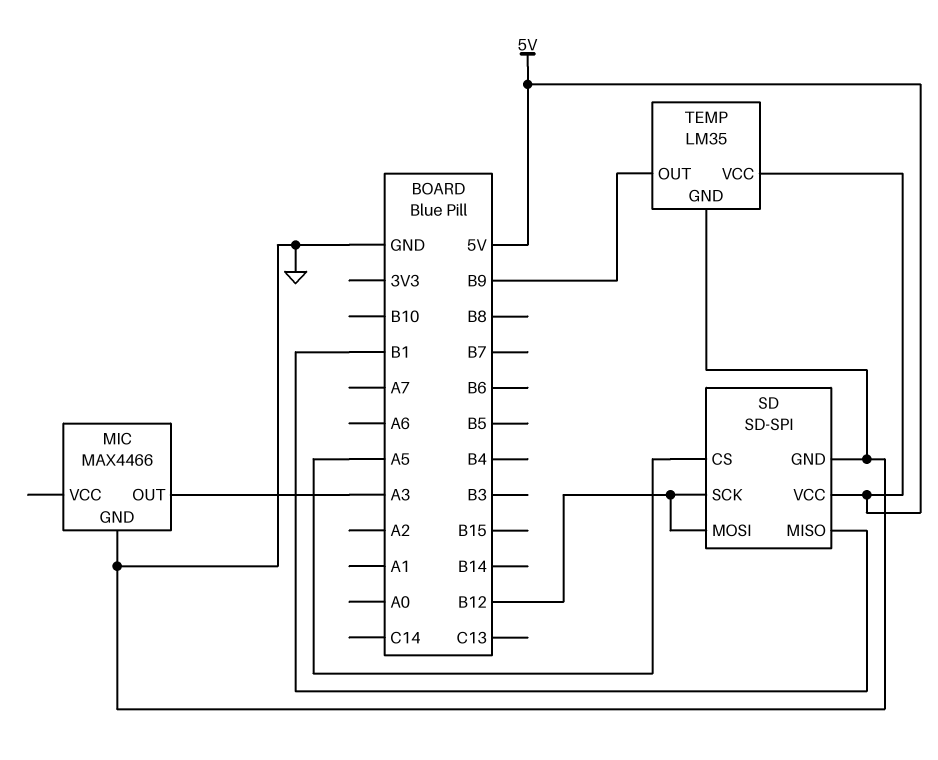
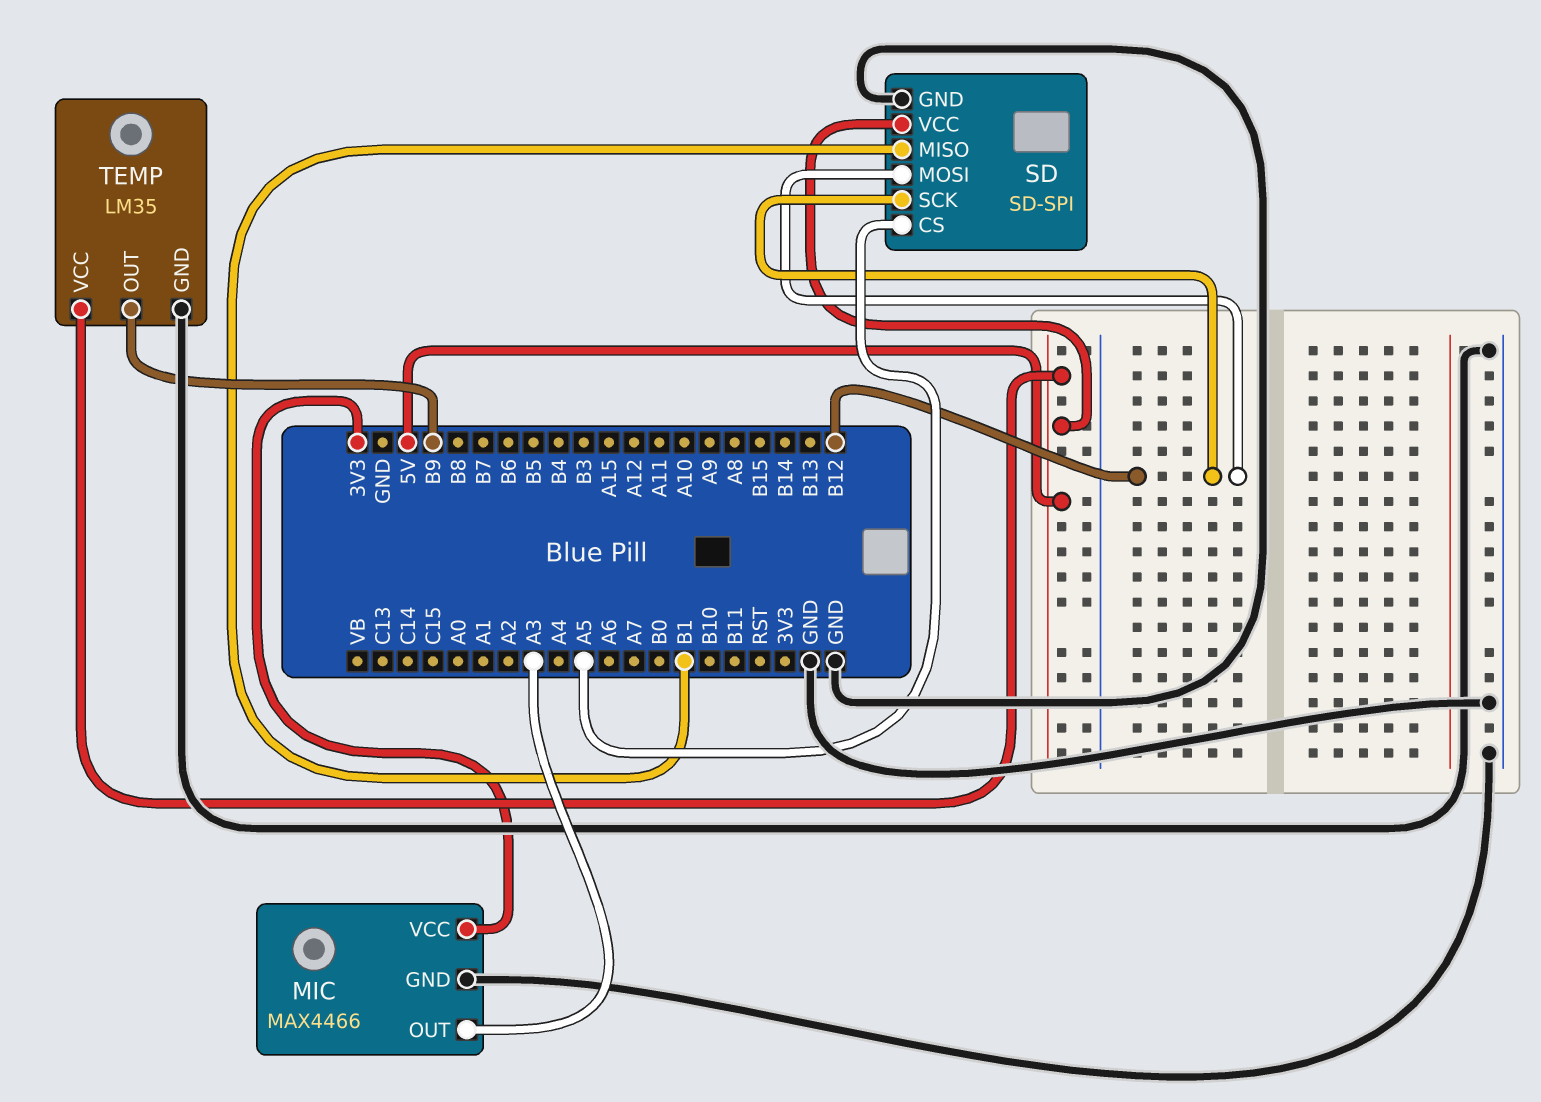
MIC pin VCC: none -> 3V3

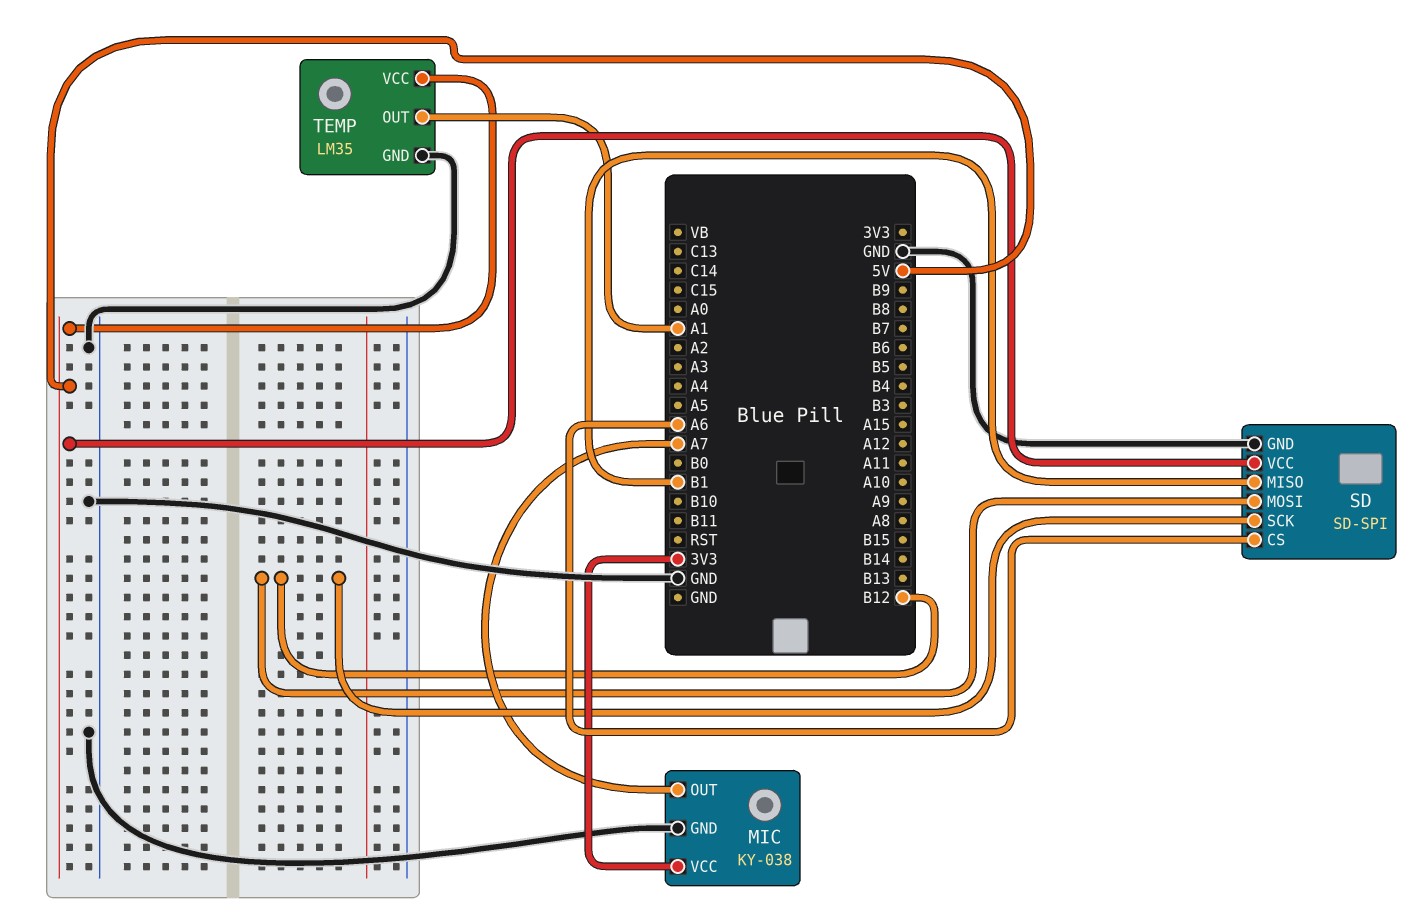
MIC: MAX4466 -> KY-038
MIC pin OUT: A3 -> A7
SD pin CS: A5 -> A6
TEMP pin OUT: B9 -> A1

